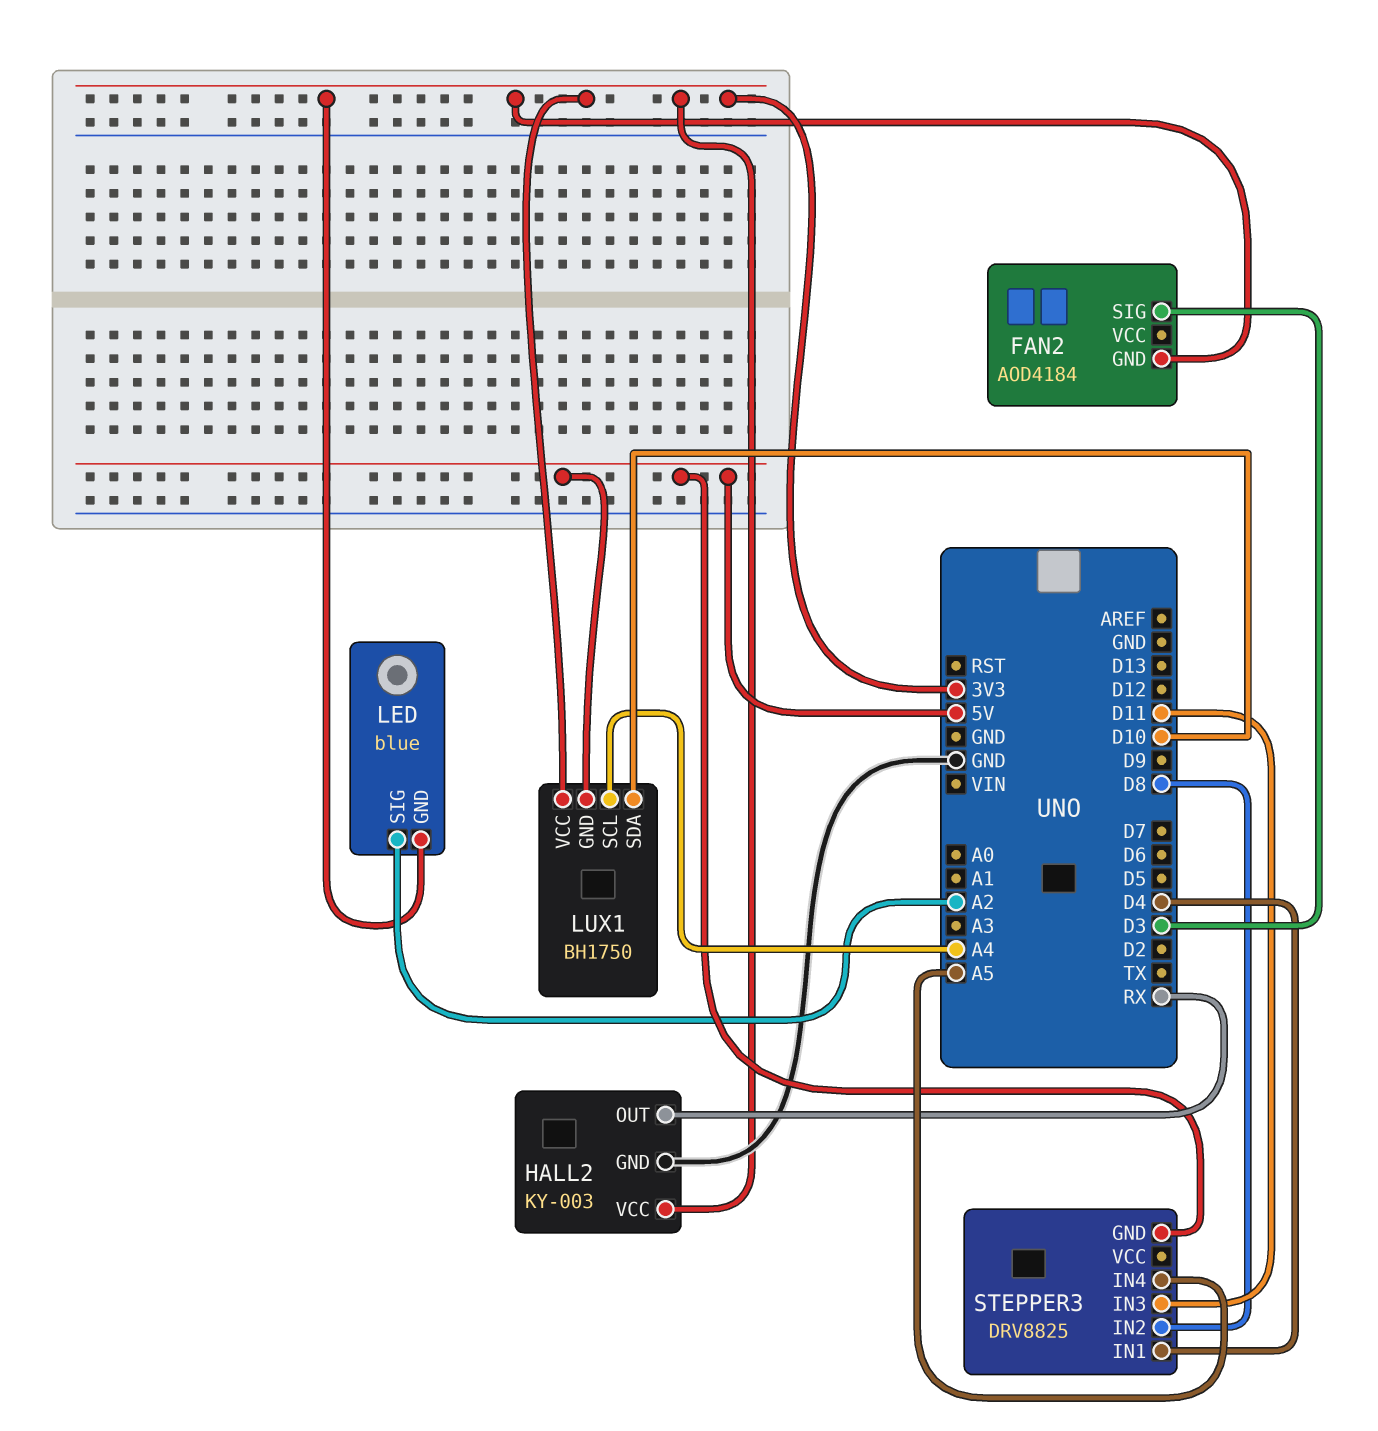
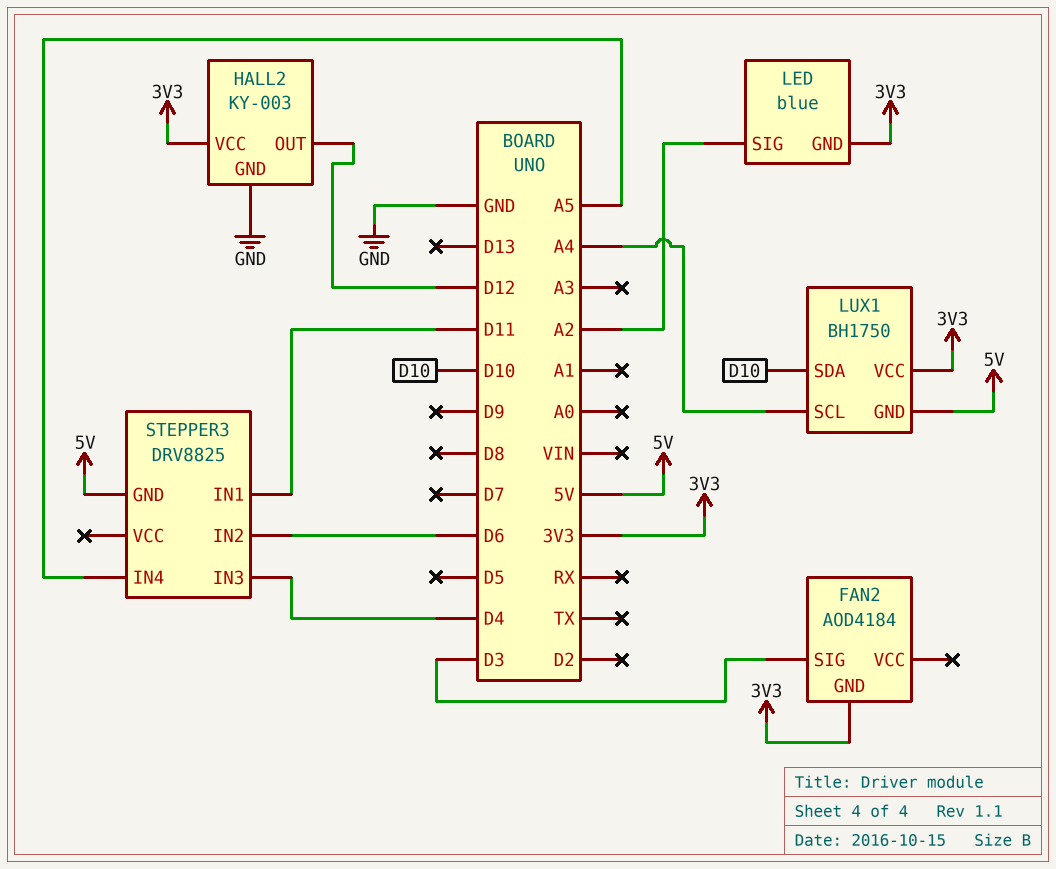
HALL2 pin OUT: RX -> D12
STEPPER3 pin IN1: D4 -> D11
STEPPER3 pin IN2: D8 -> D6
STEPPER3 pin IN3: D11 -> D4

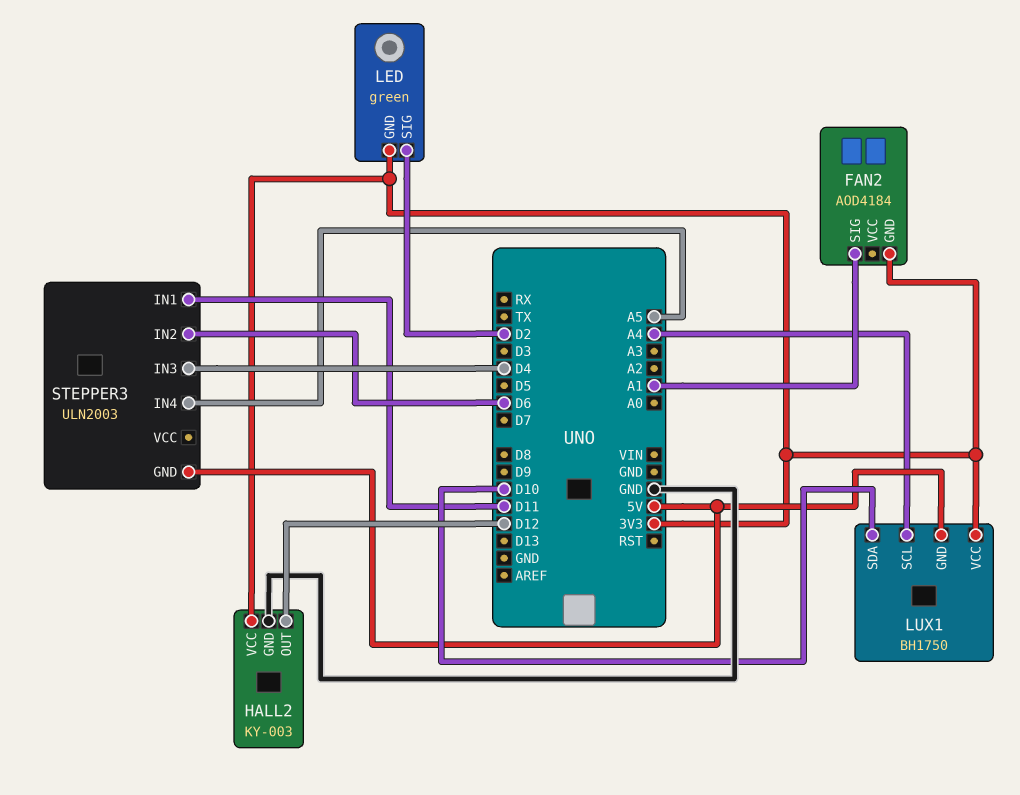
FAN2 pin SIG: D3 -> A1
LED: blue -> green
LED pin SIG: A2 -> D2
STEPPER3: DRV8825 -> ULN2003

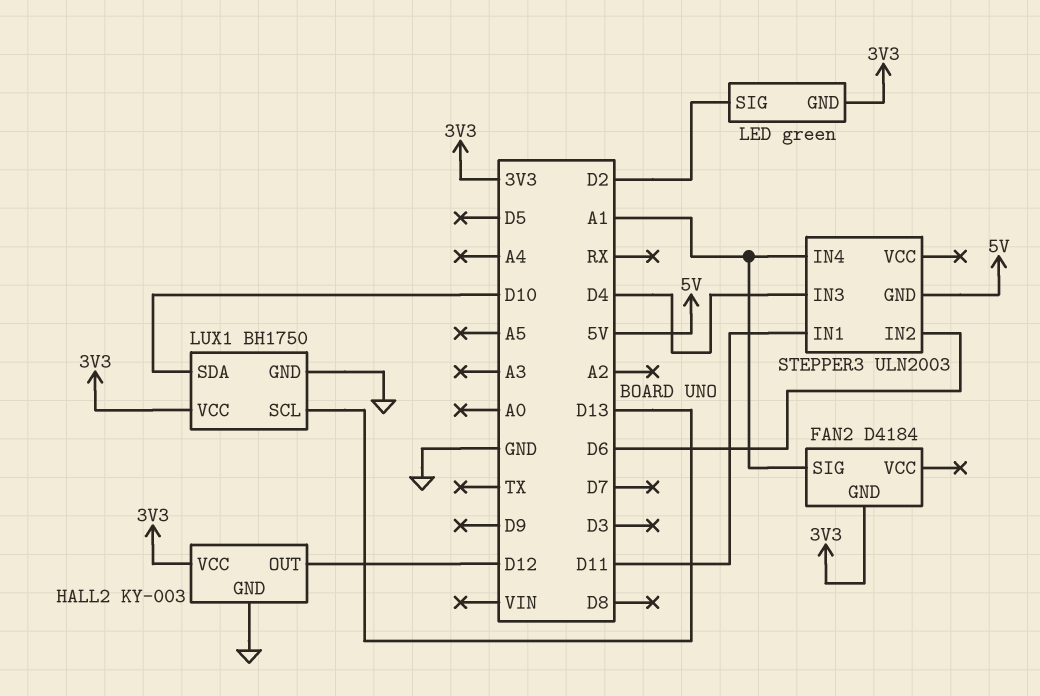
FAN2: AOD4184 -> D4184
LUX1 pin GND: 5V -> GND
LUX1 pin SCL: A4 -> D13
STEPPER3 pin IN4: A5 -> A1

